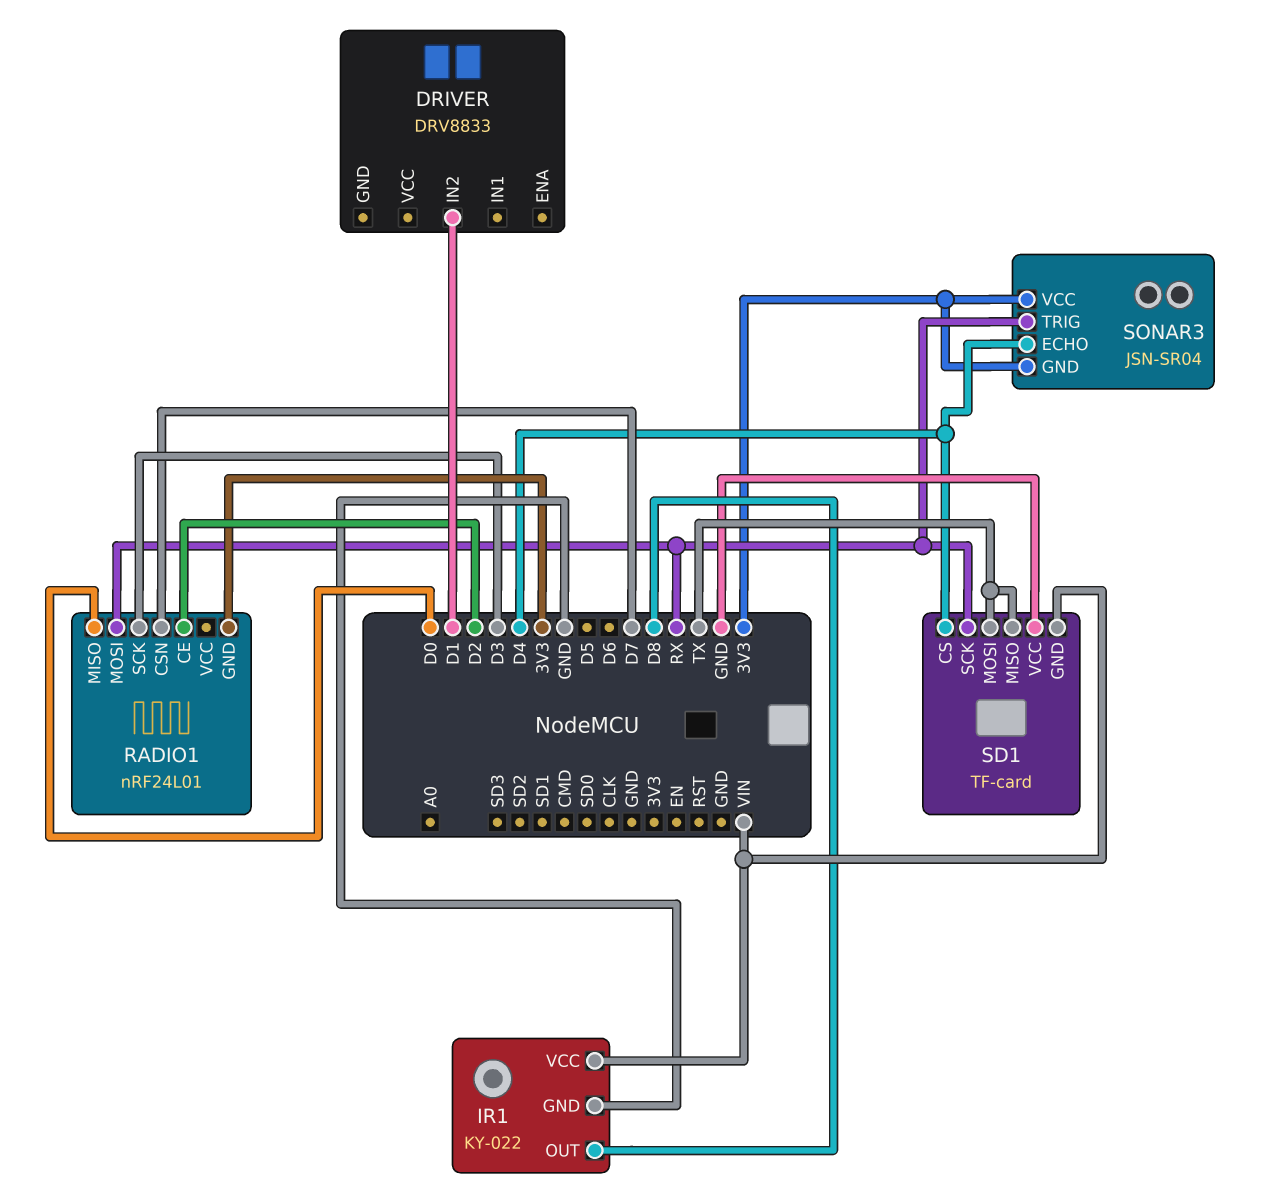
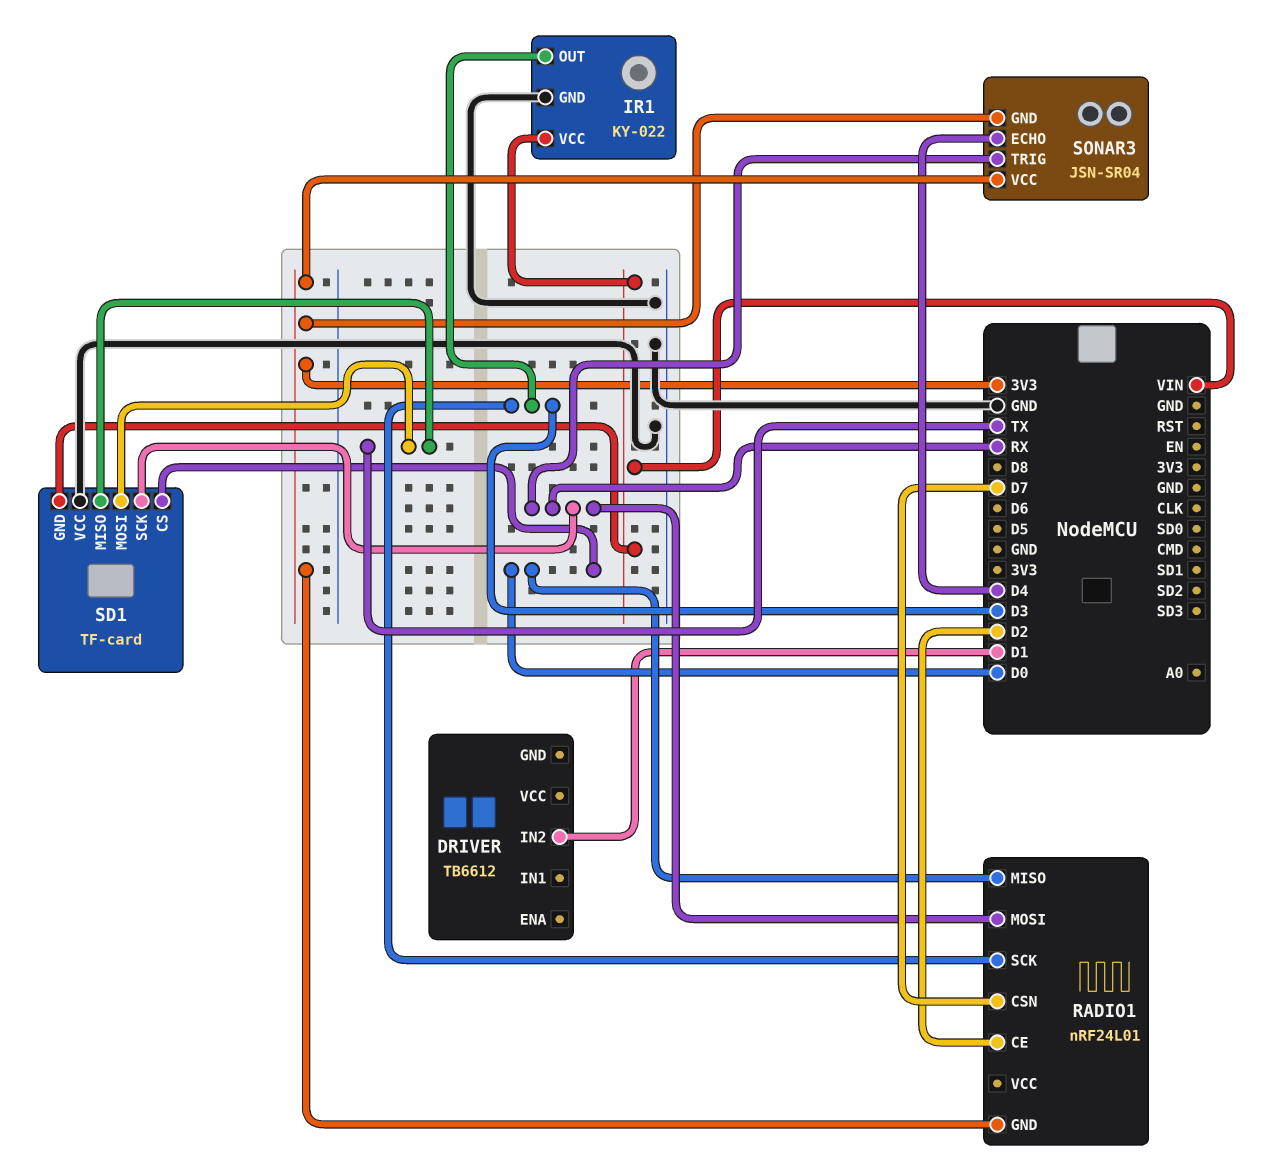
DRIVER: DRV8833 -> TB6612
IR1 pin OUT: D8 -> D3
SD1 pin CS: D4 -> D0

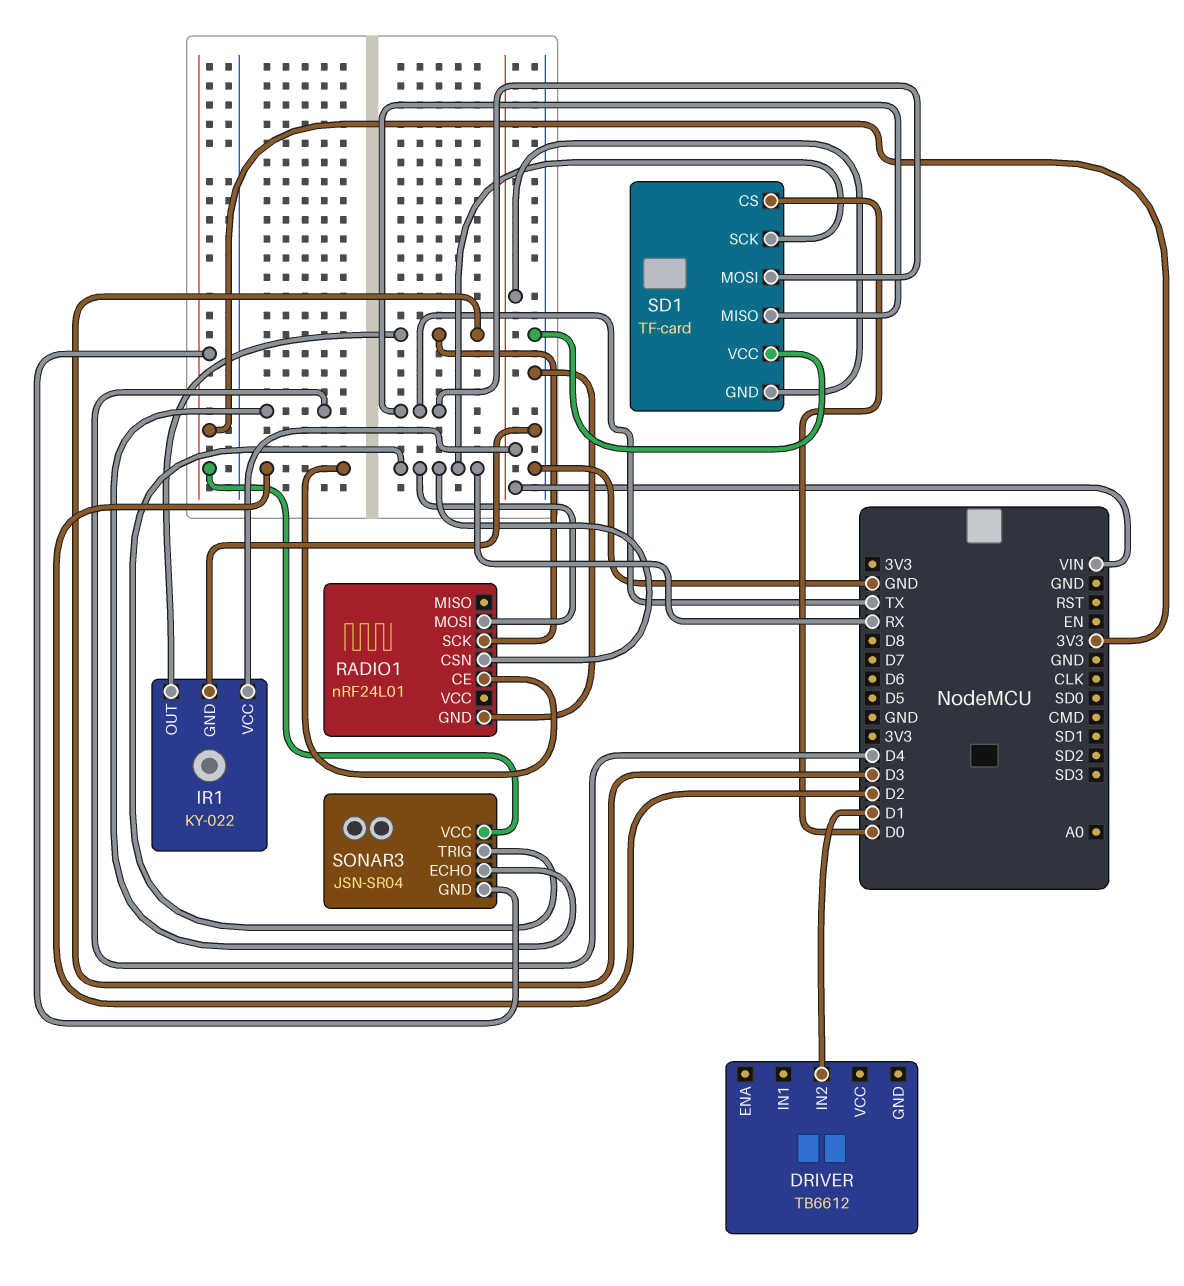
RADIO1 pin CSN: D7 -> RX
RADIO1 pin GND: 3V3 -> GND
RADIO1 pin MISO: D0 -> none

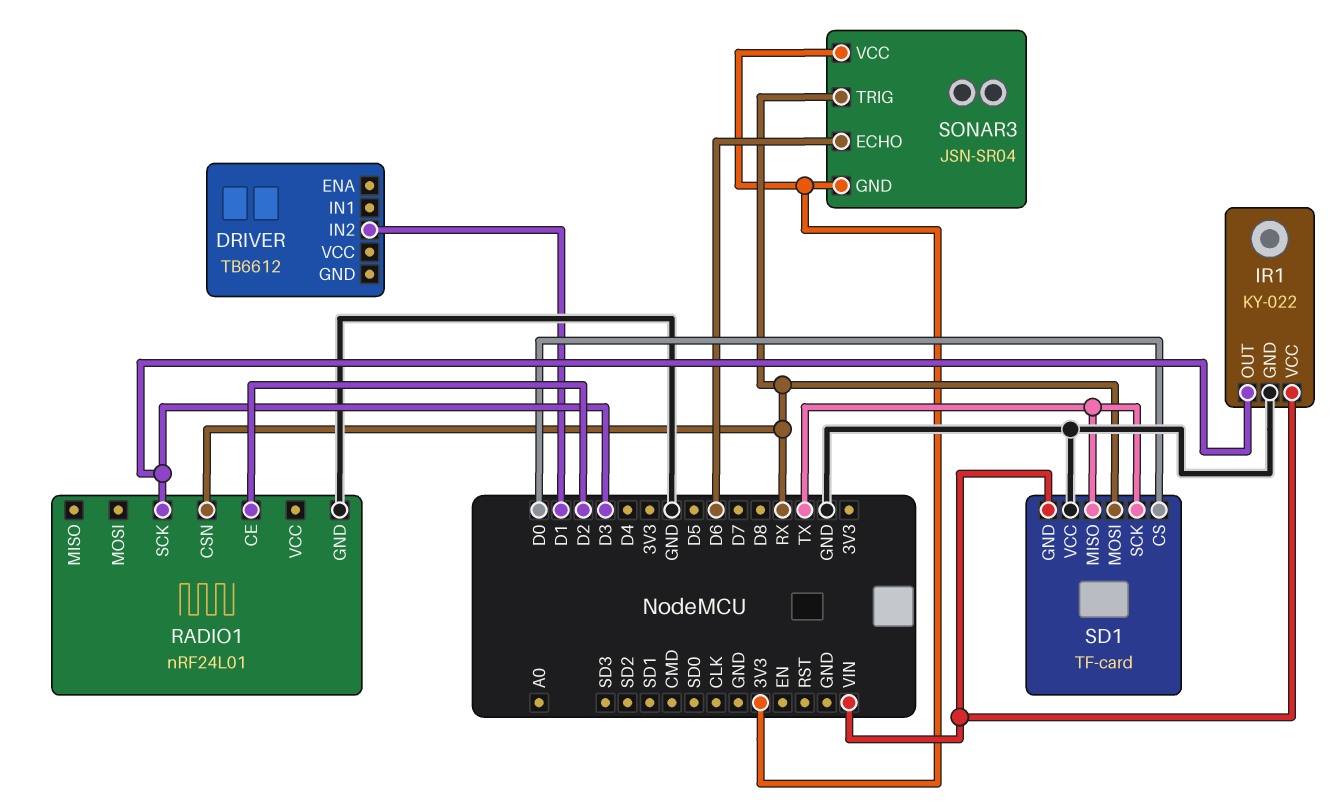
RADIO1 pin MOSI: RX -> none
SD1 pin MOSI: TX -> RX
SD1 pin SCK: RX -> TX
SONAR3 pin ECHO: D4 -> D6

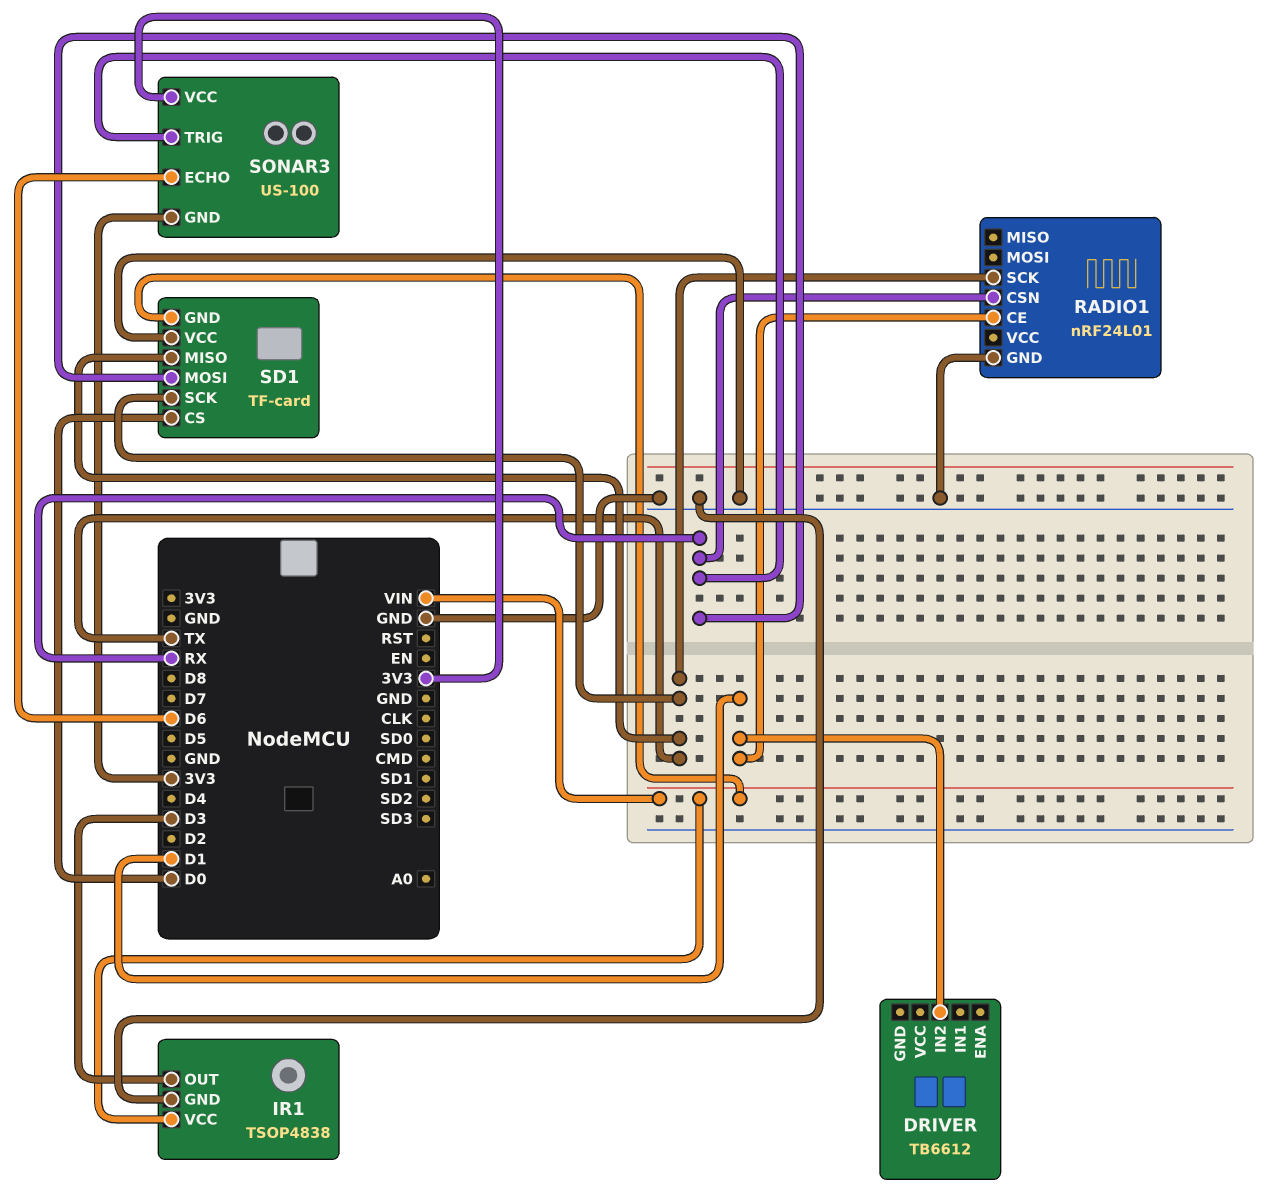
IR1: KY-022 -> TSOP4838
RADIO1 pin CE: D2 -> D1
RADIO1 pin SCK: D3 -> TX
SONAR3: JSN-SR04 -> US-100

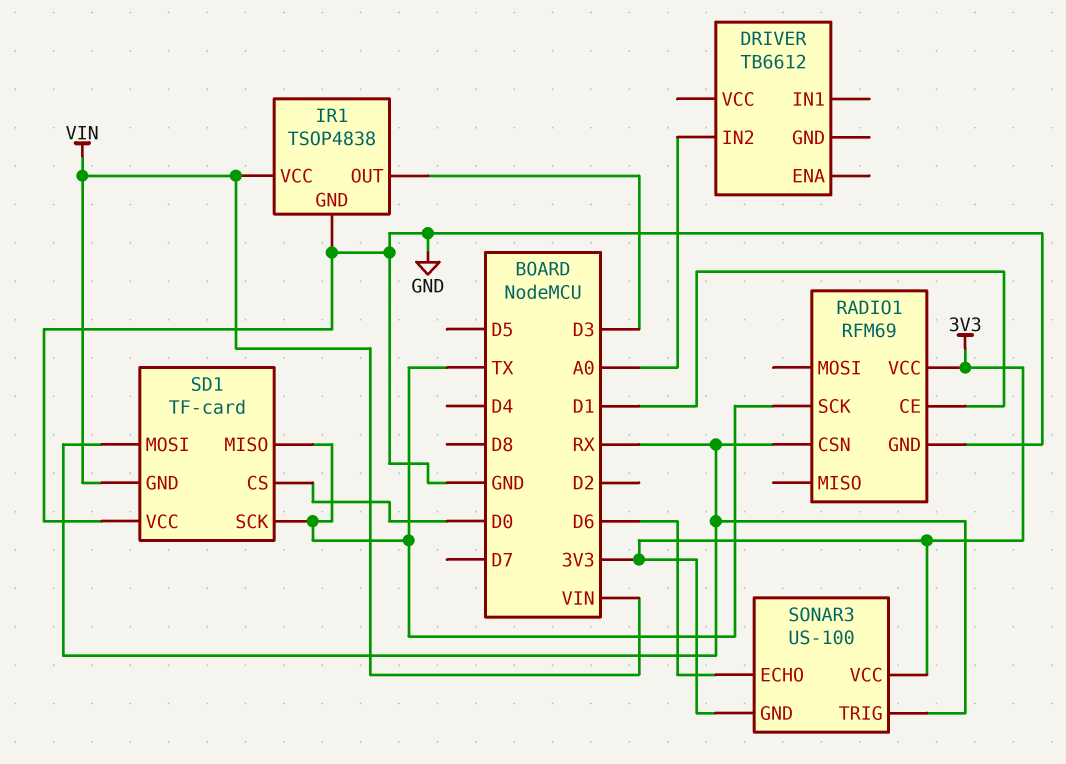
DRIVER pin IN2: D1 -> A0
RADIO1: nRF24L01 -> RFM69
RADIO1 pin VCC: none -> 3V3

